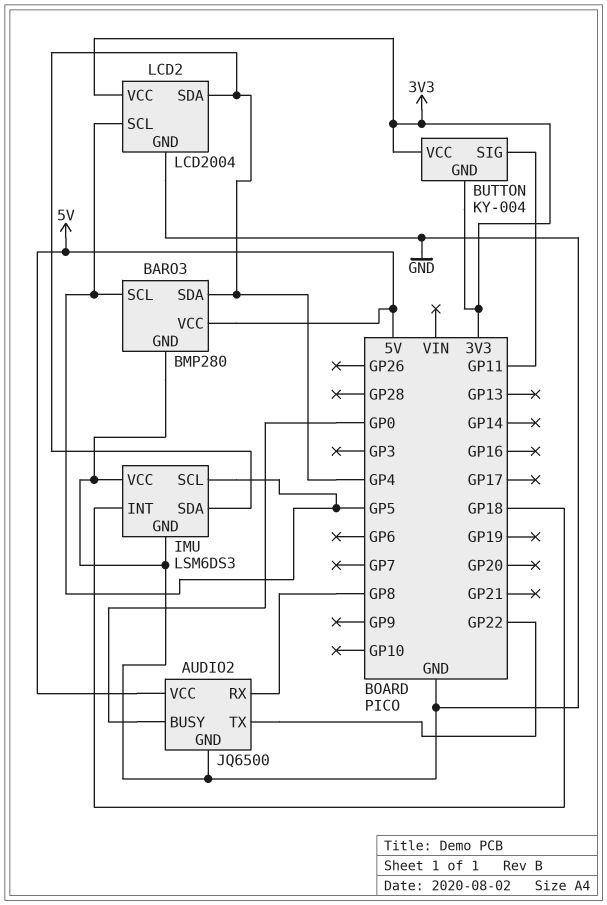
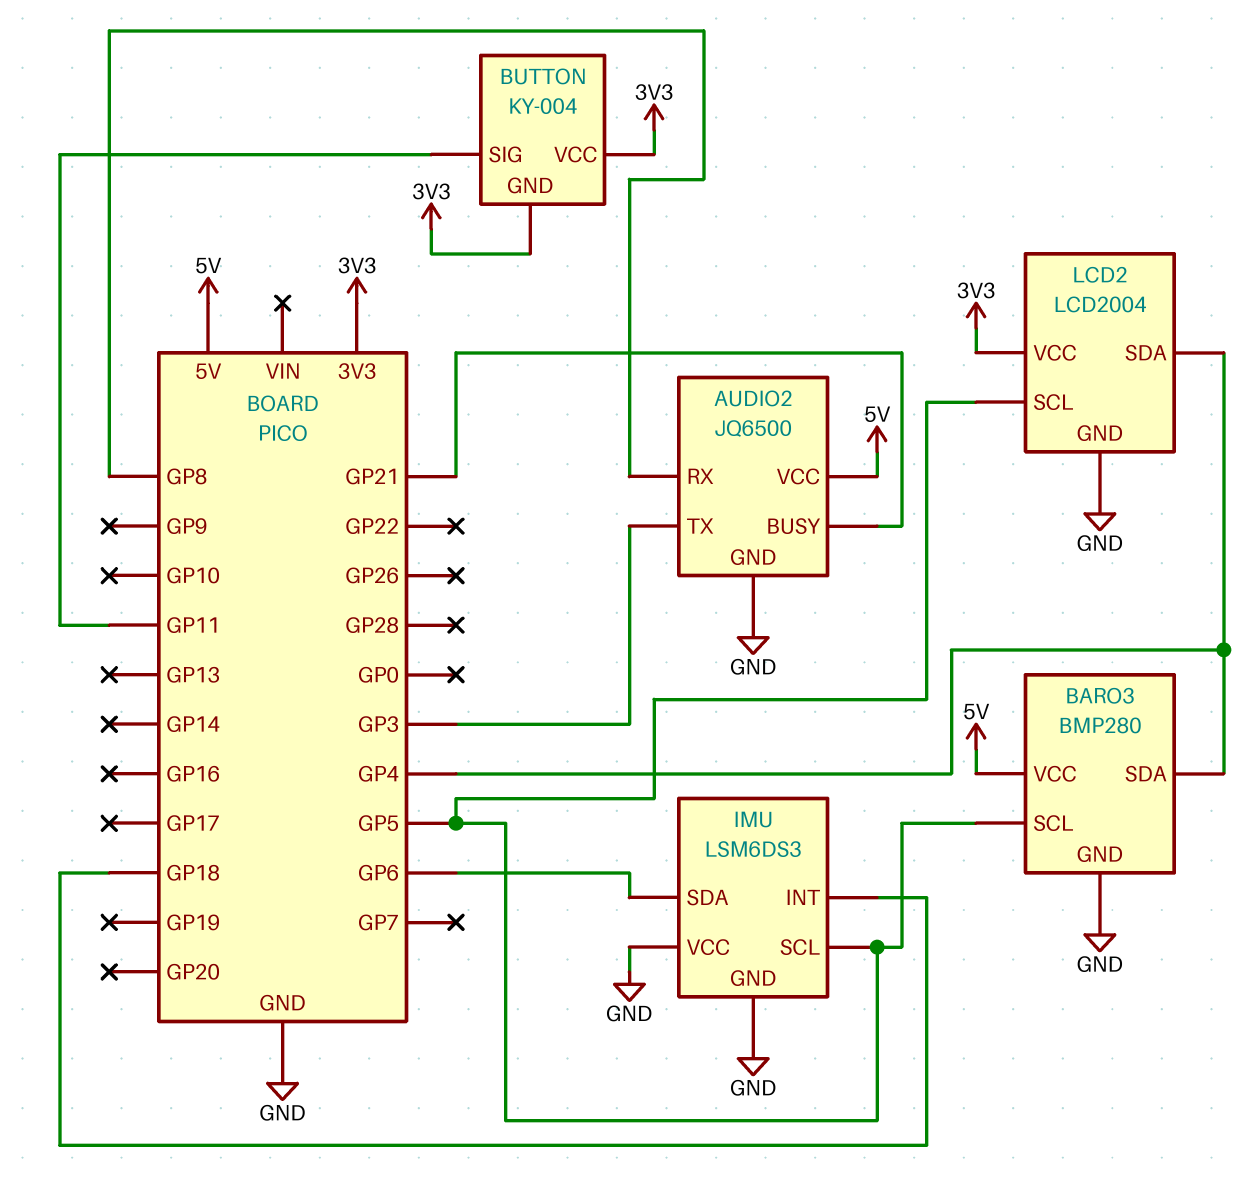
AUDIO2 pin BUSY: GP0 -> GP21
AUDIO2 pin TX: GP22 -> GP3
IMU pin SDA: GP4 -> GP6

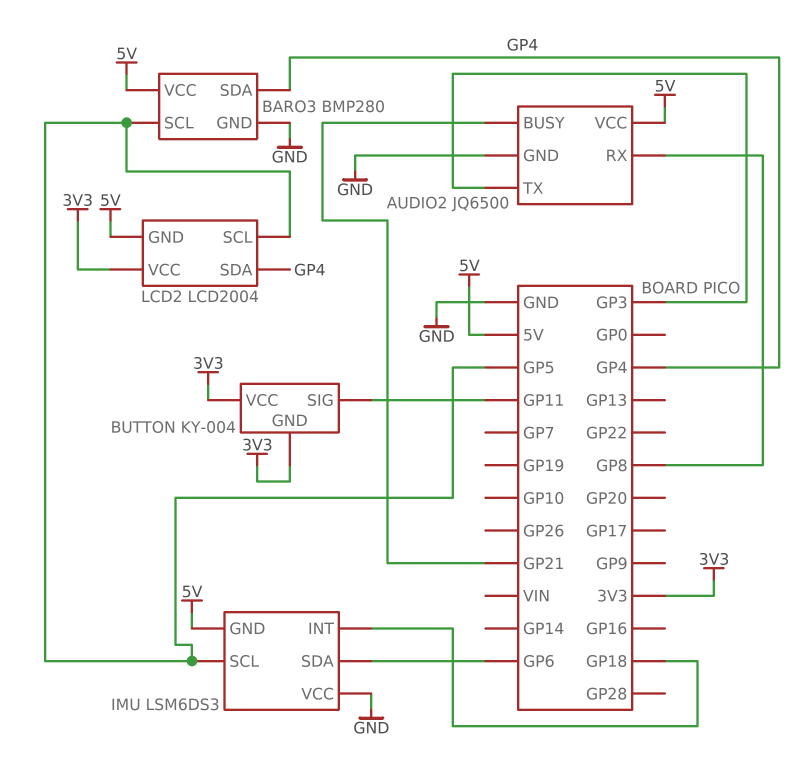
IMU pin GND: GND -> 5V
LCD2 pin GND: GND -> 5V

